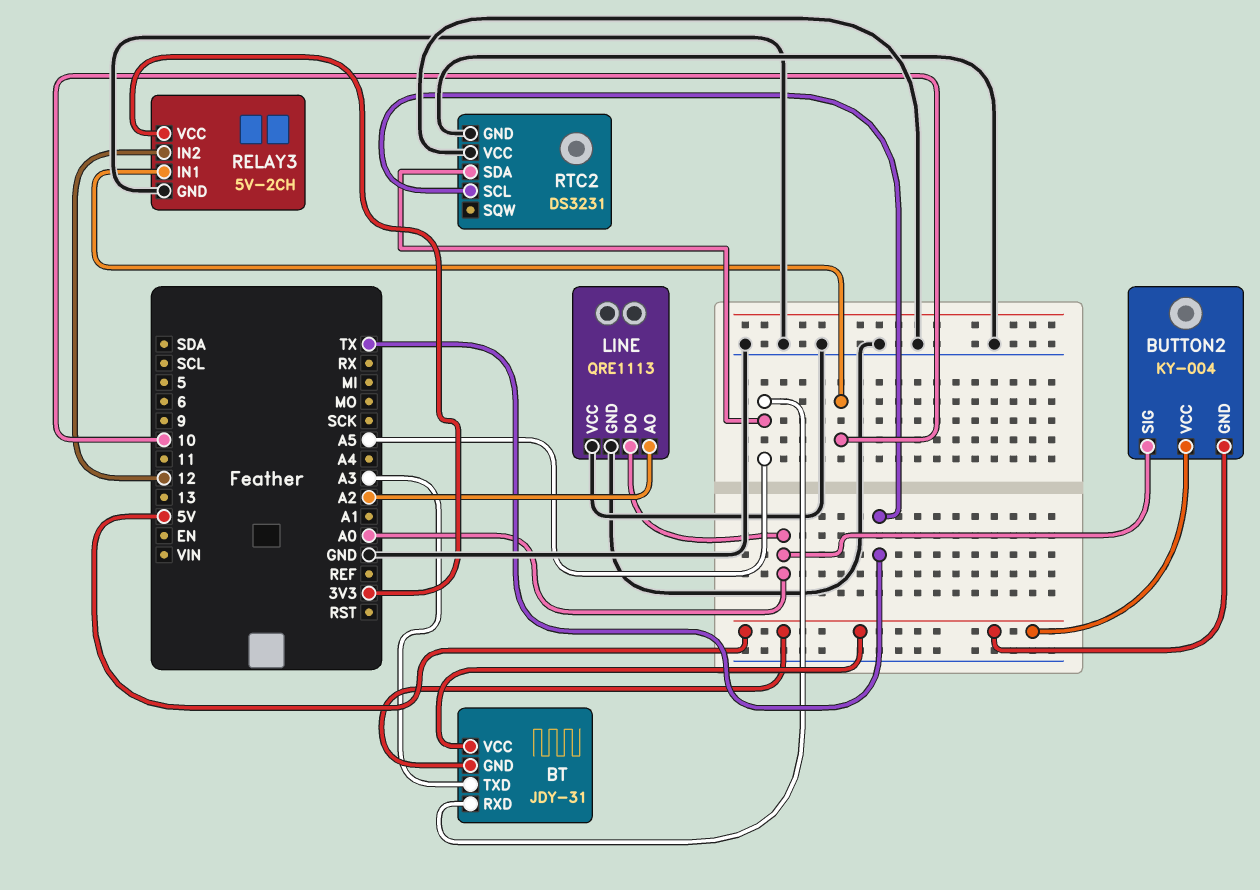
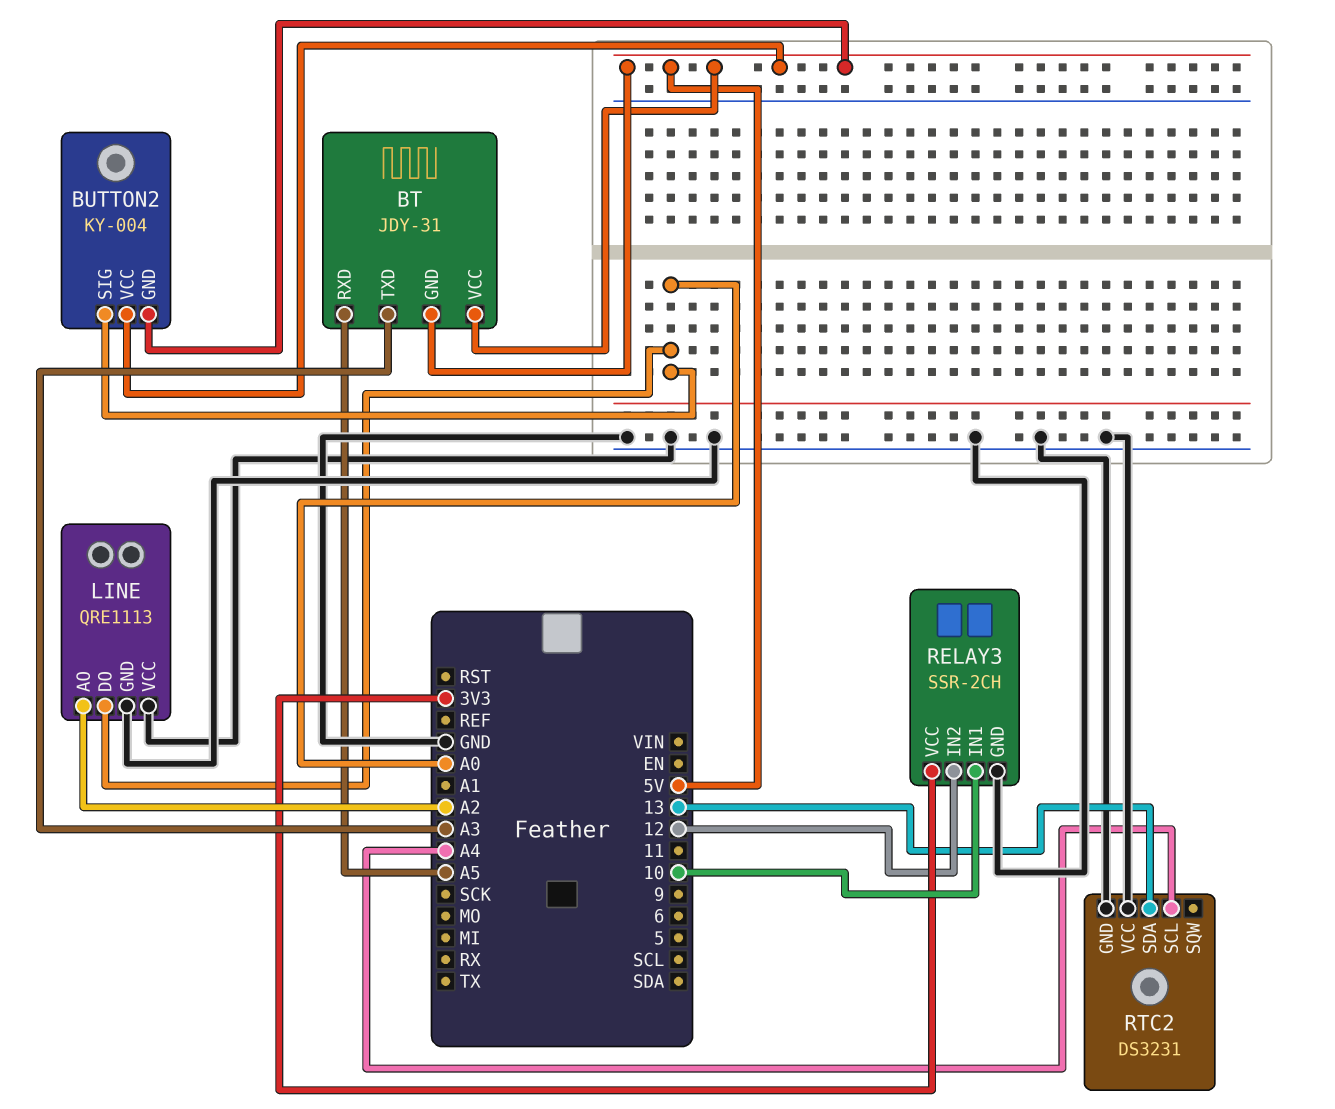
RELAY3: 5V-2CH -> SSR-2CH
RTC2 pin SCL: TX -> A4
RTC2 pin SDA: A5 -> 13

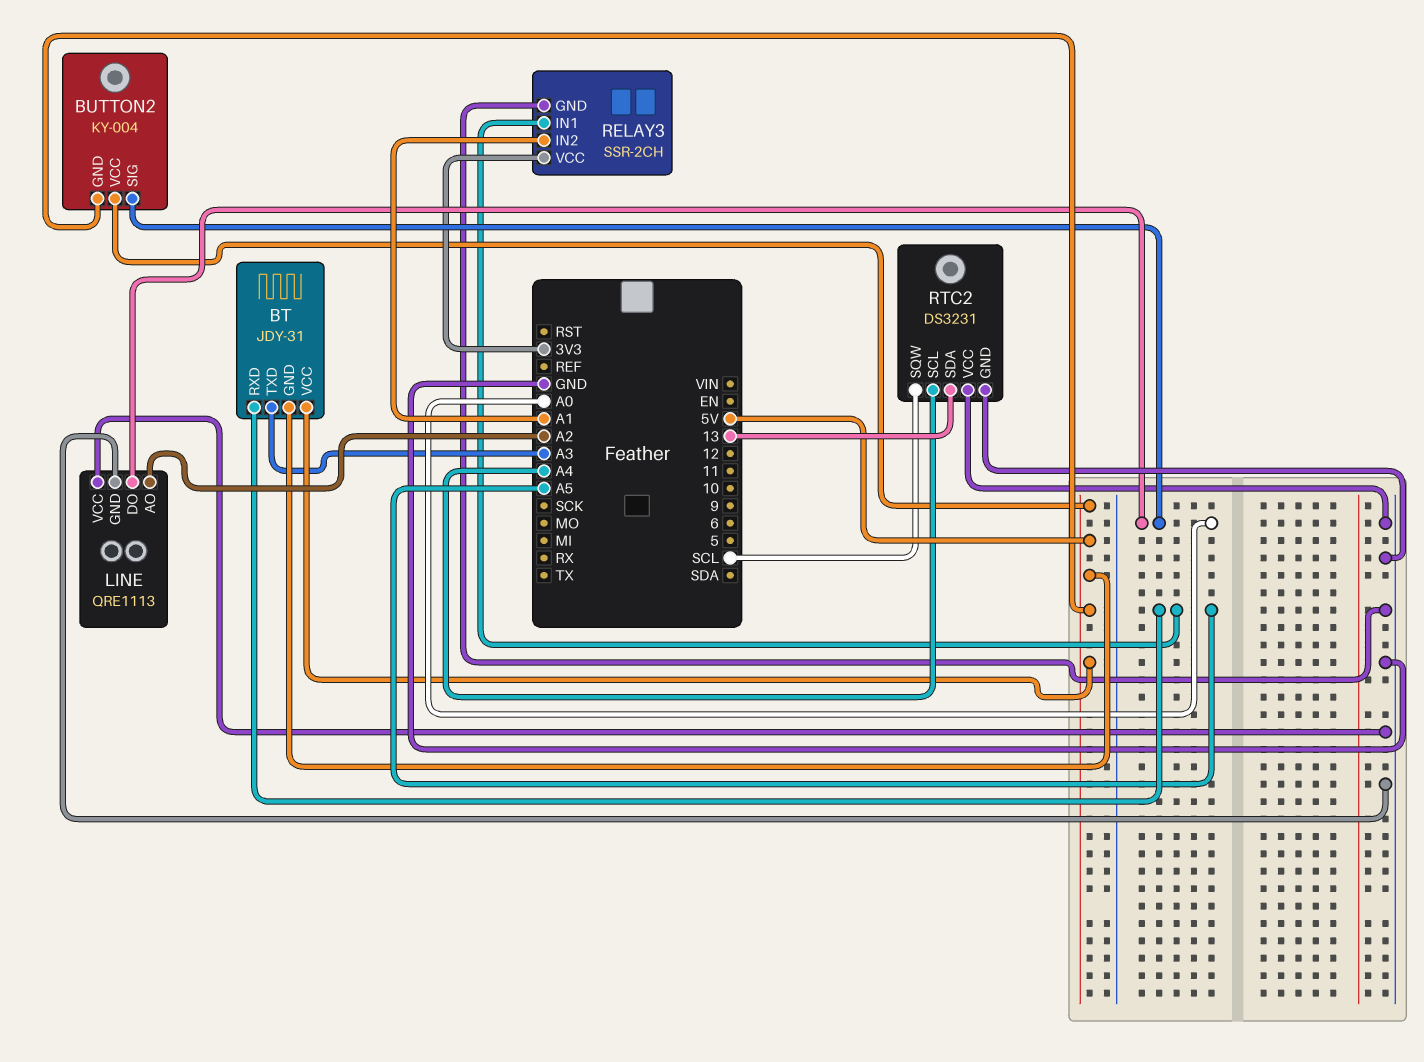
RELAY3 pin IN1: 10 -> A5
RELAY3 pin IN2: 12 -> A1
RTC2 pin SQW: none -> SCL

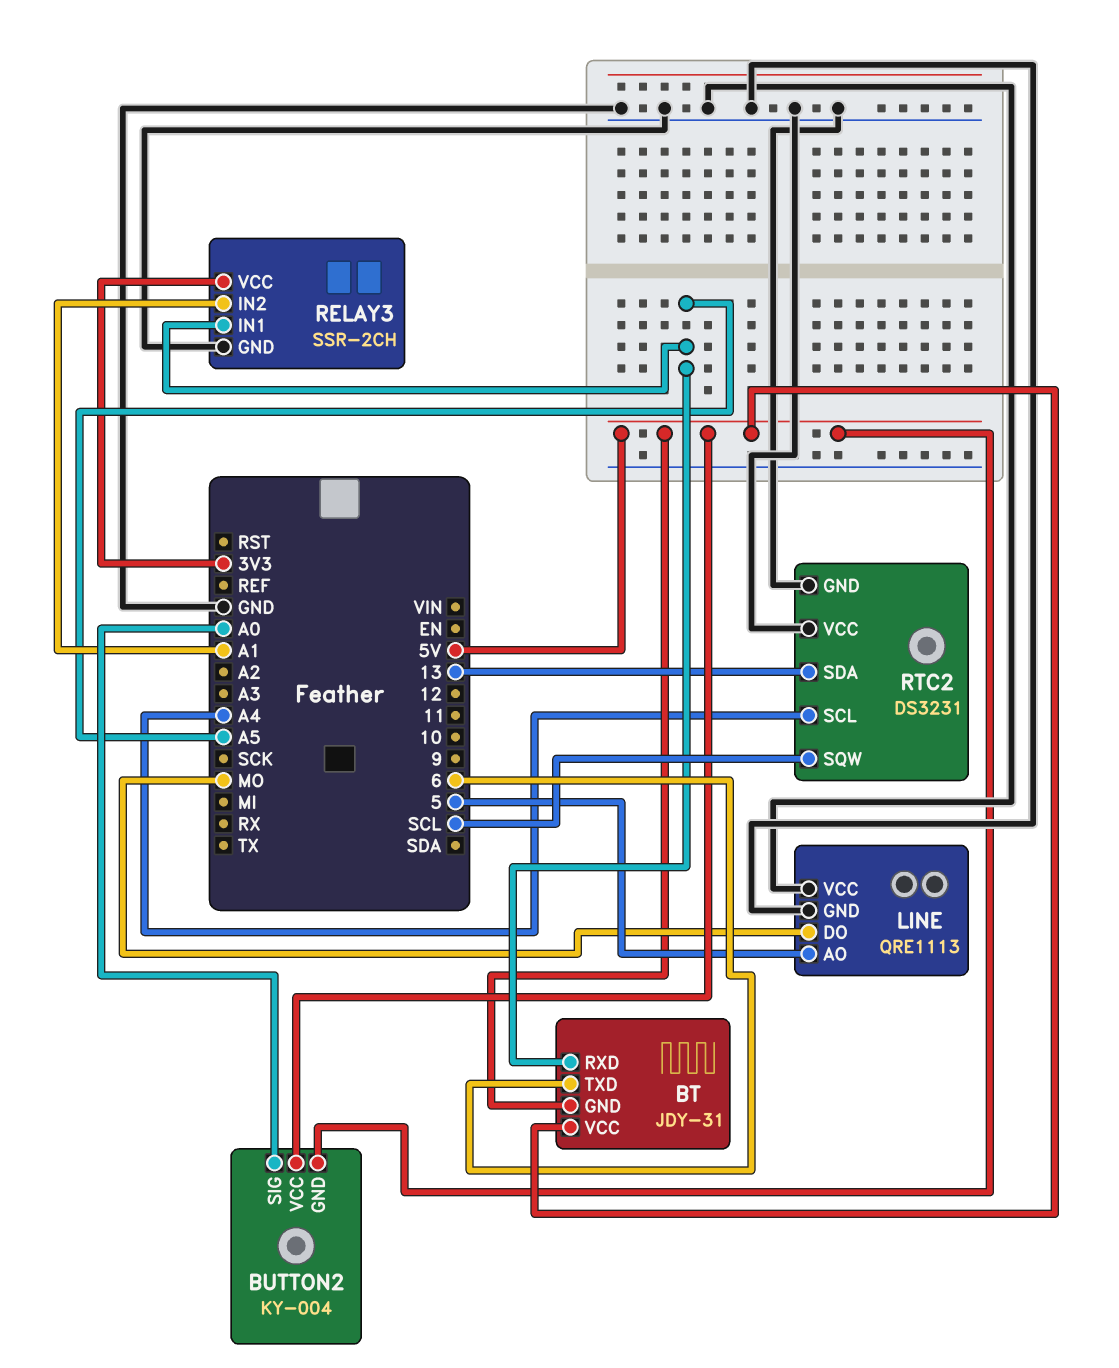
BT pin TXD: A3 -> 6
LINE pin AO: A2 -> 5
LINE pin DO: A0 -> MO

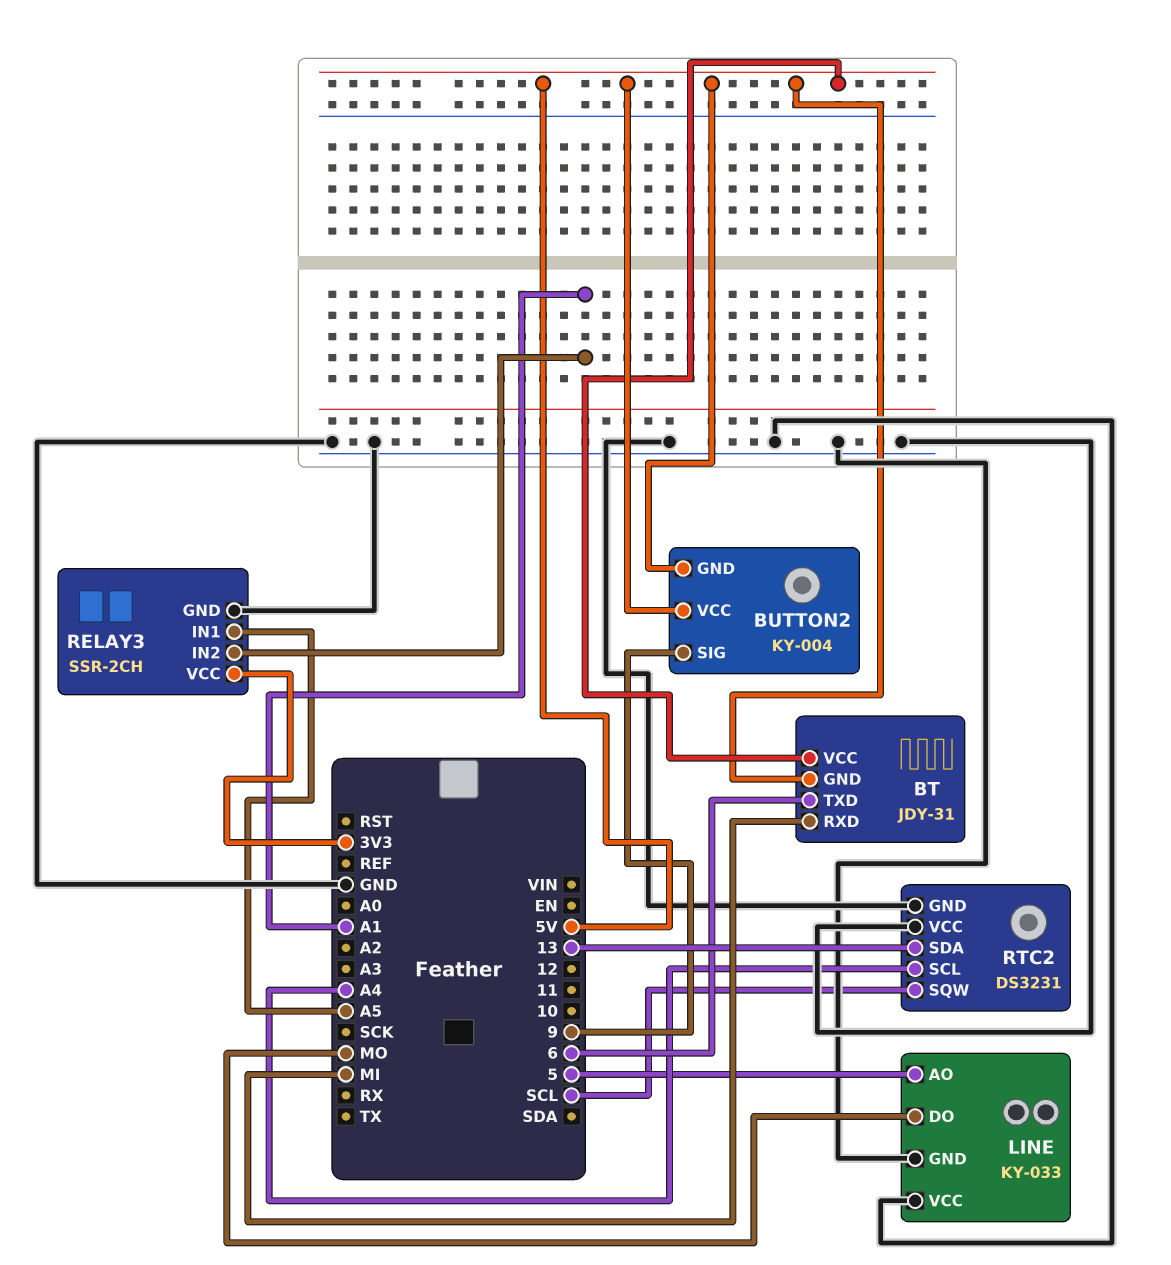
BT pin RXD: A5 -> MI
BUTTON2 pin SIG: A0 -> 9
LINE: QRE1113 -> KY-033

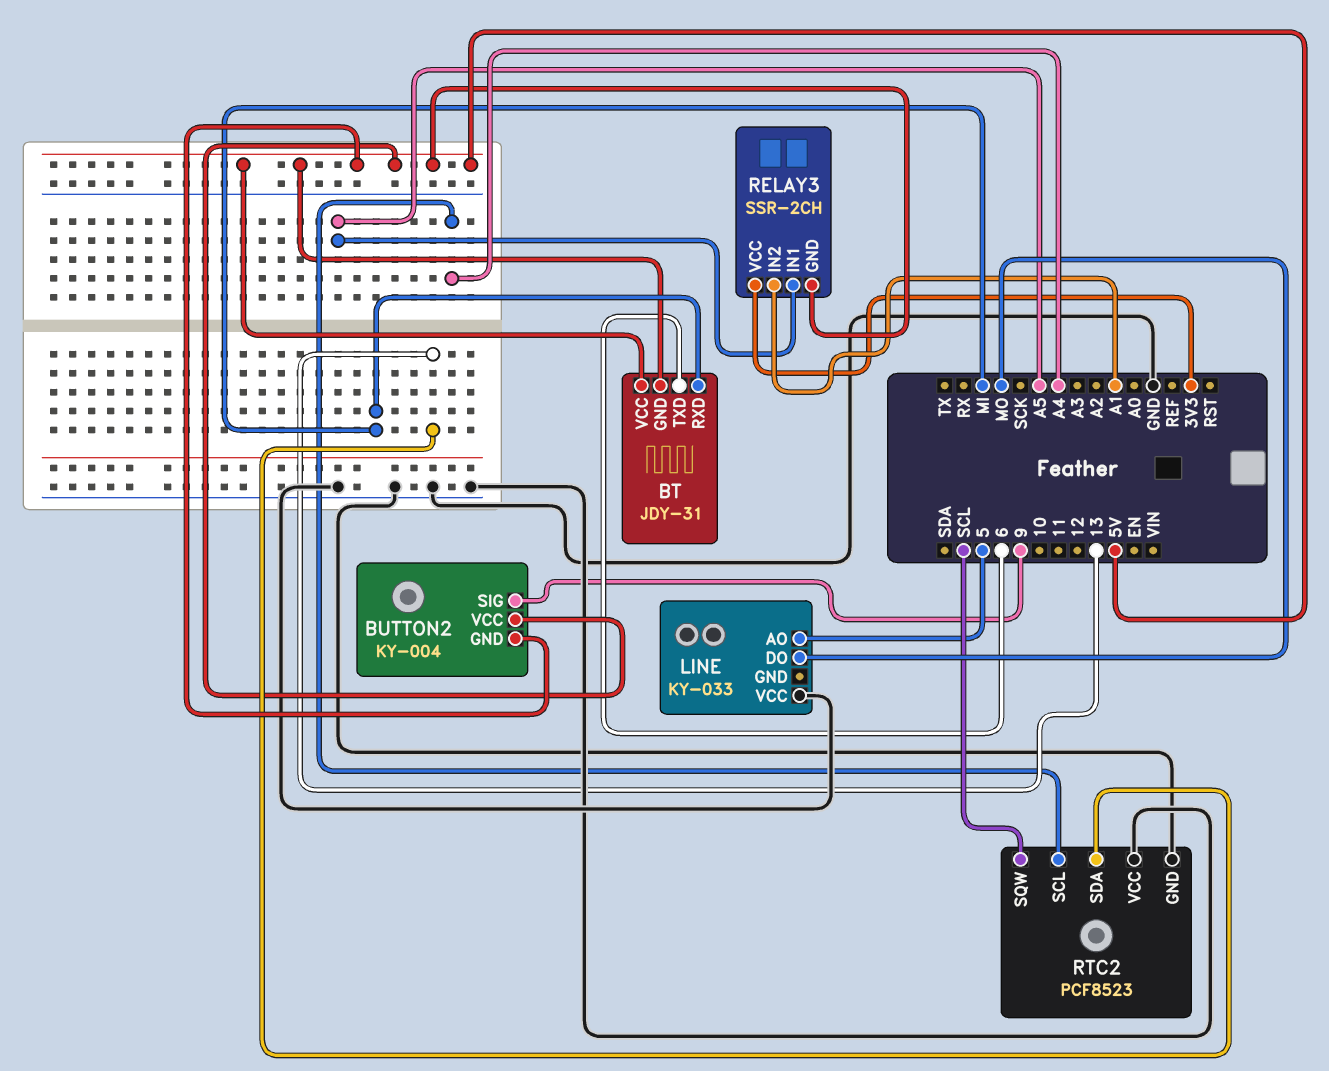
LINE pin GND: GND -> none
RELAY3 pin GND: GND -> 5V
RTC2: DS3231 -> PCF8523

